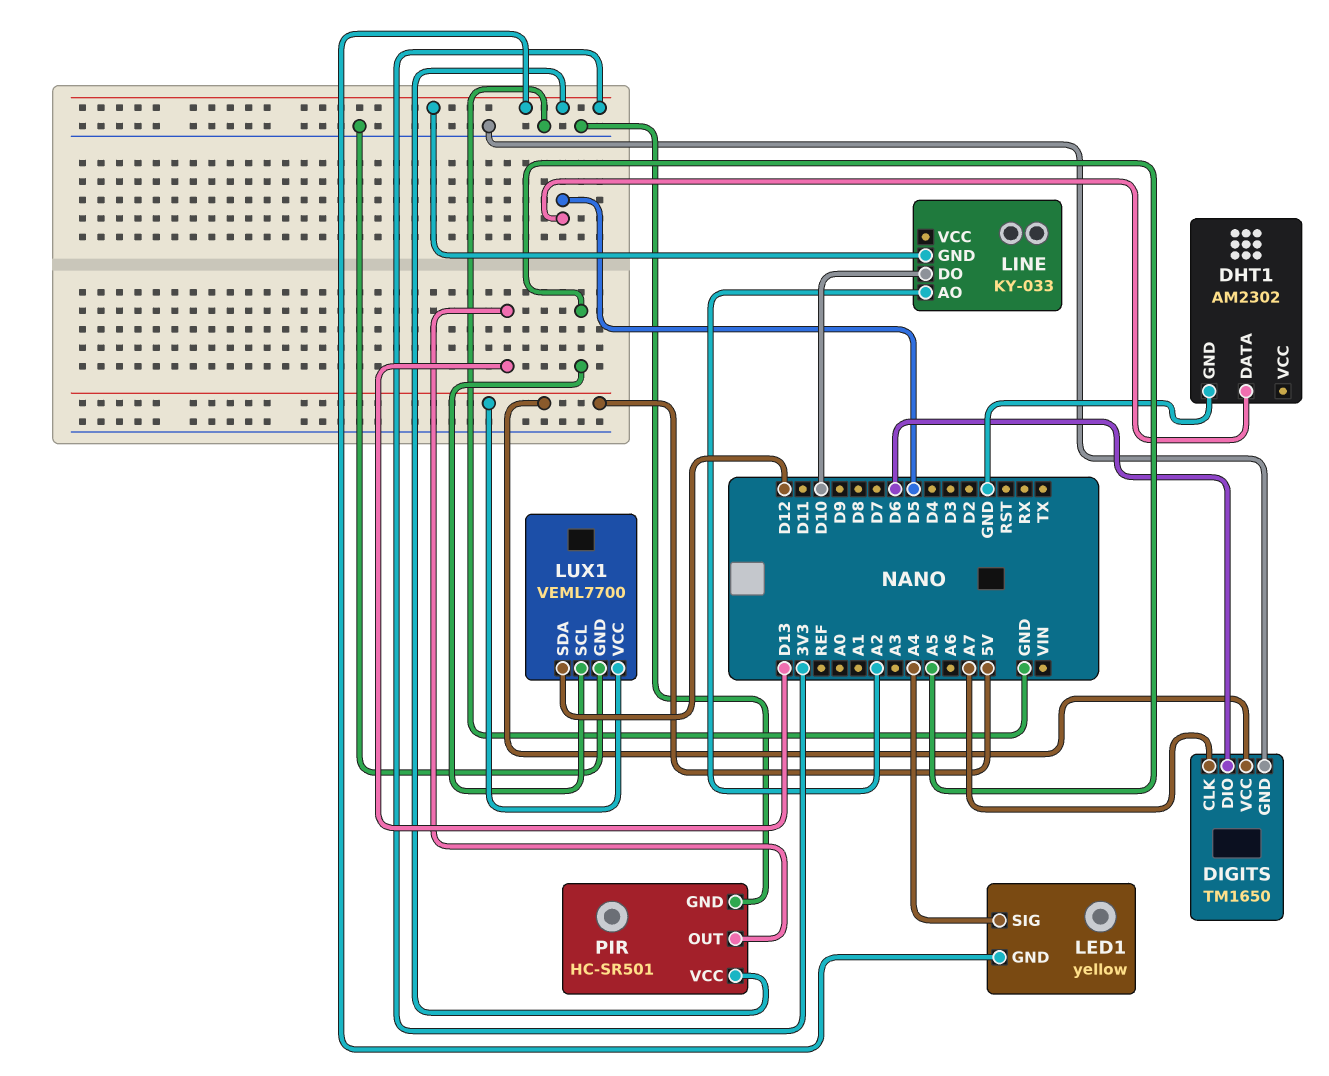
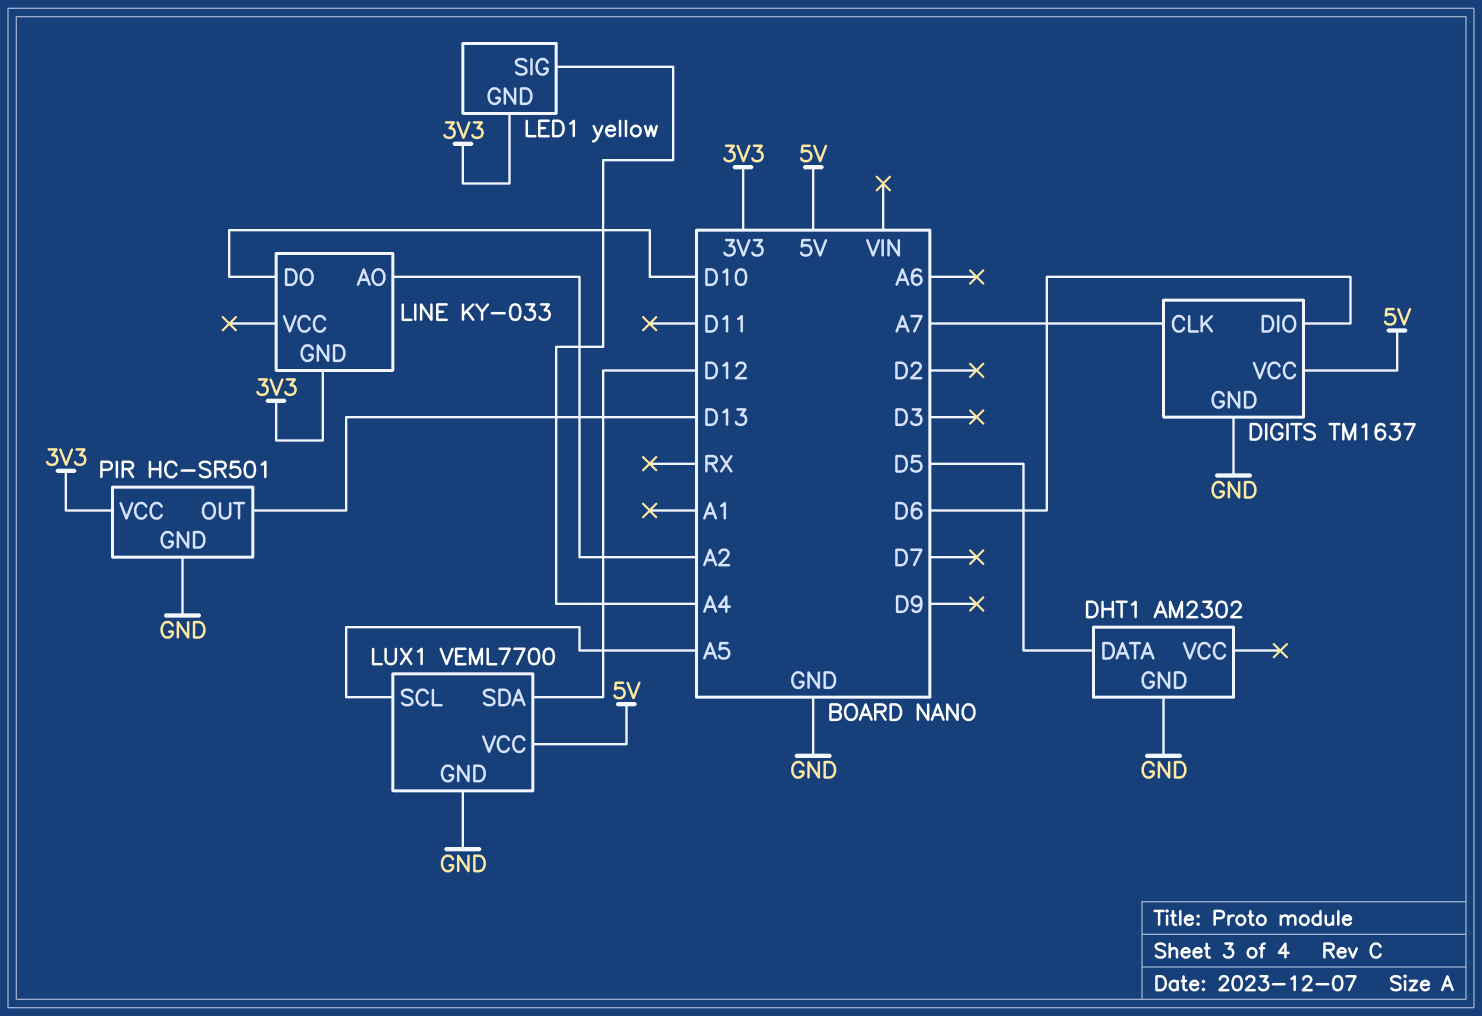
DIGITS: TM1650 -> TM1637

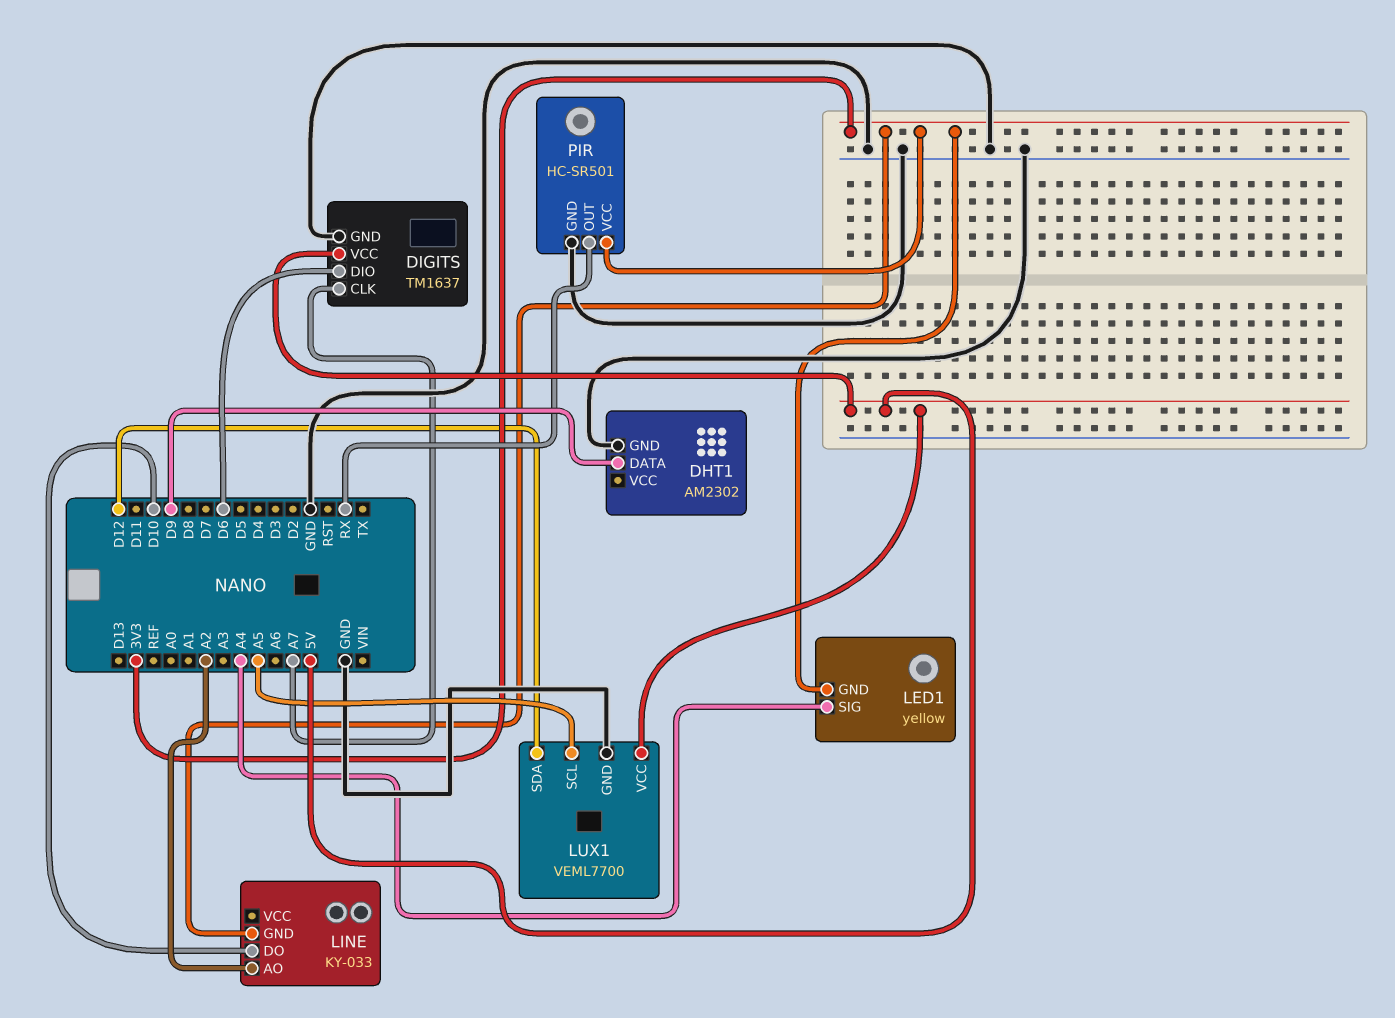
DHT1 pin DATA: D5 -> D9
PIR pin OUT: D13 -> RX

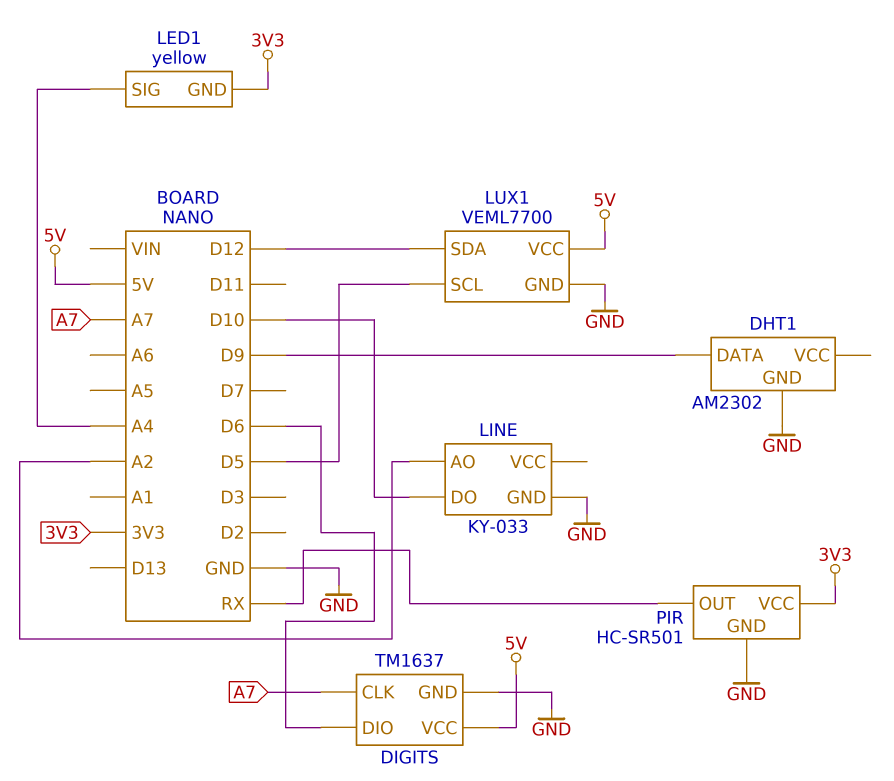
LINE pin GND: 3V3 -> GND
LUX1 pin SCL: A5 -> D5

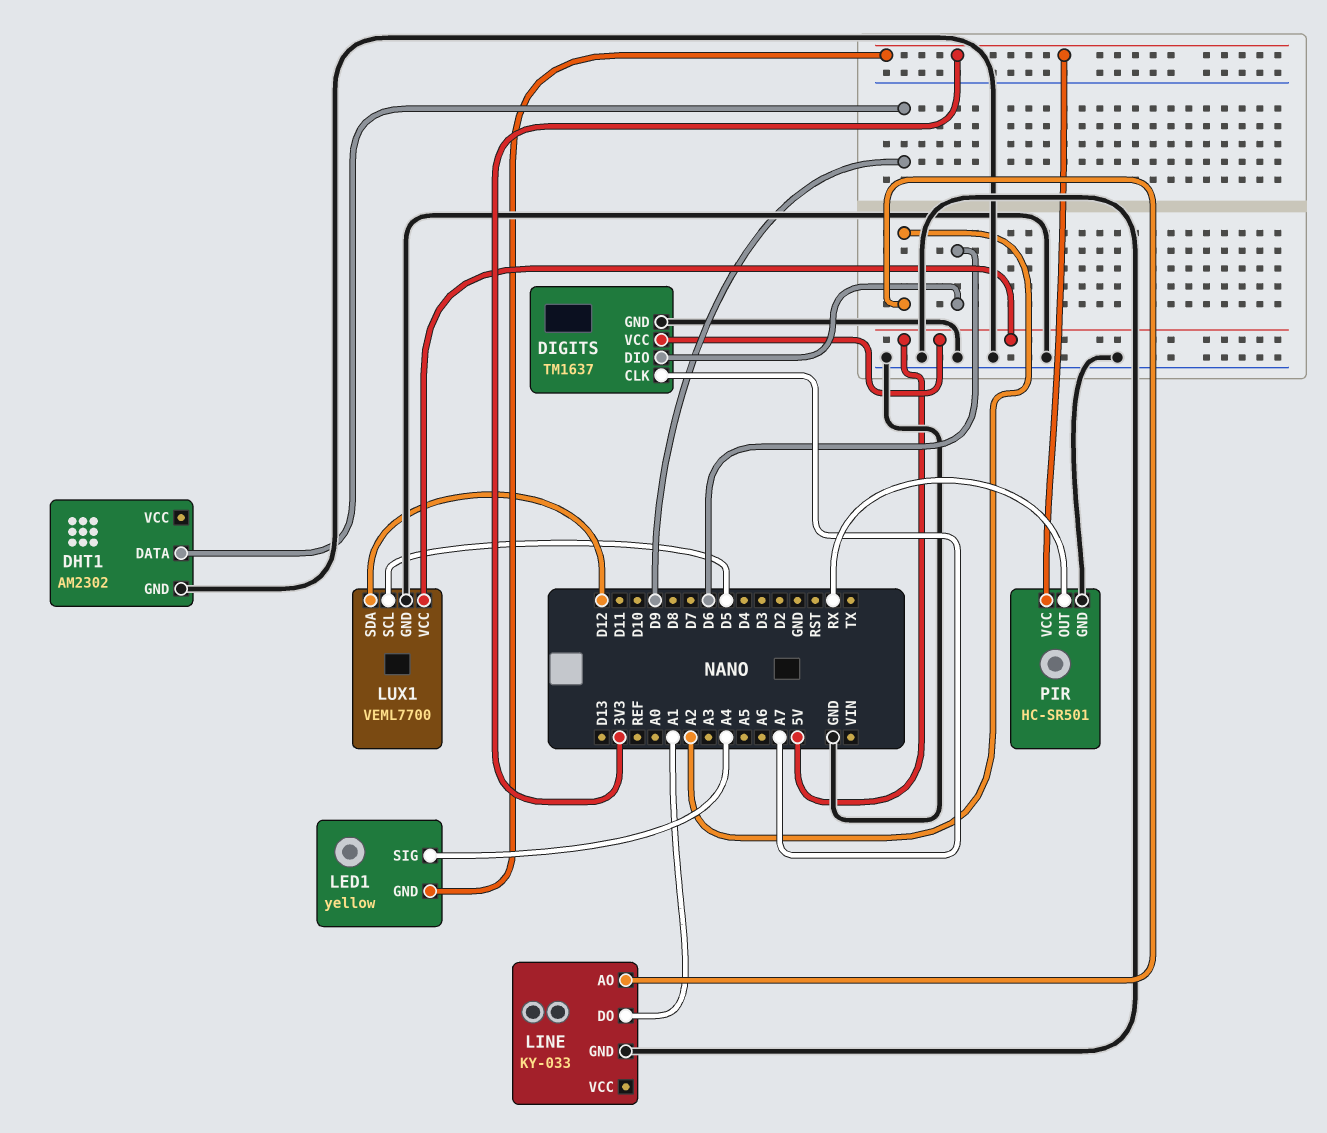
LINE pin DO: D10 -> A1

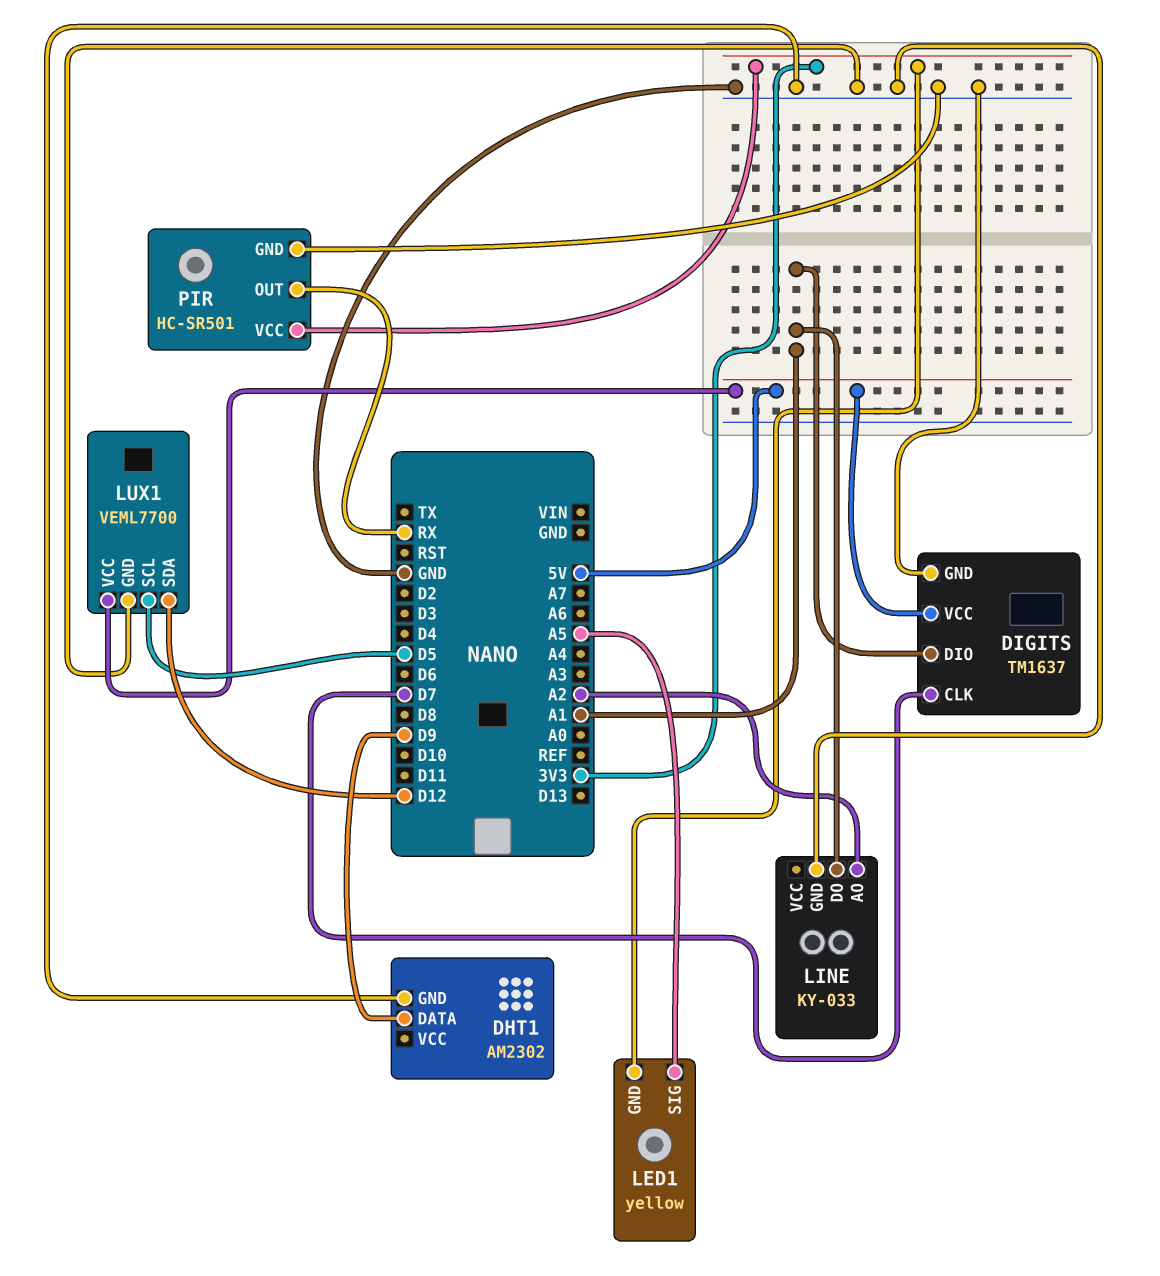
DIGITS pin CLK: A7 -> D7
DIGITS pin DIO: D6 -> A1
LED1 pin SIG: A4 -> A5

